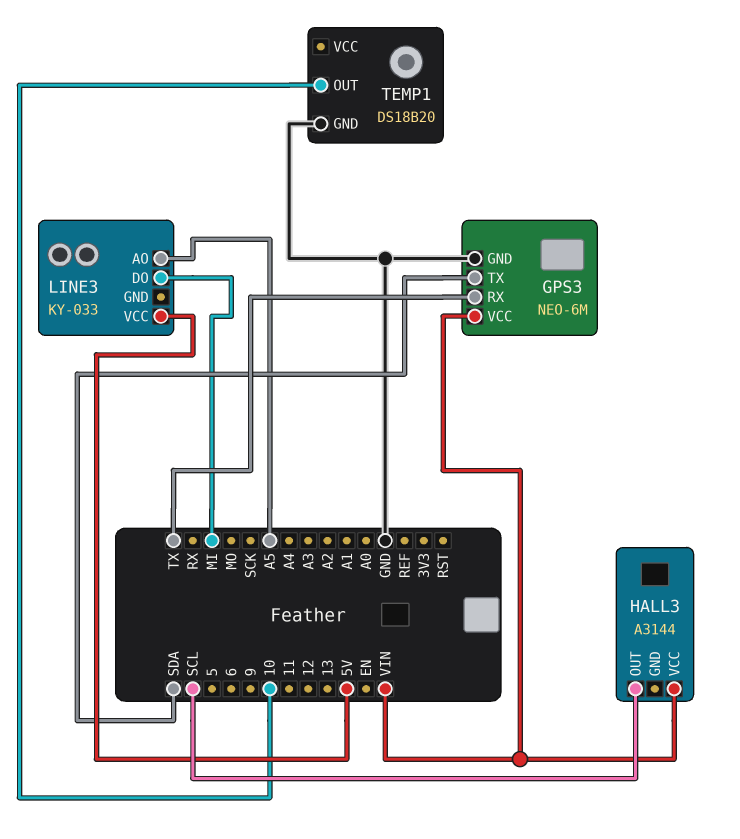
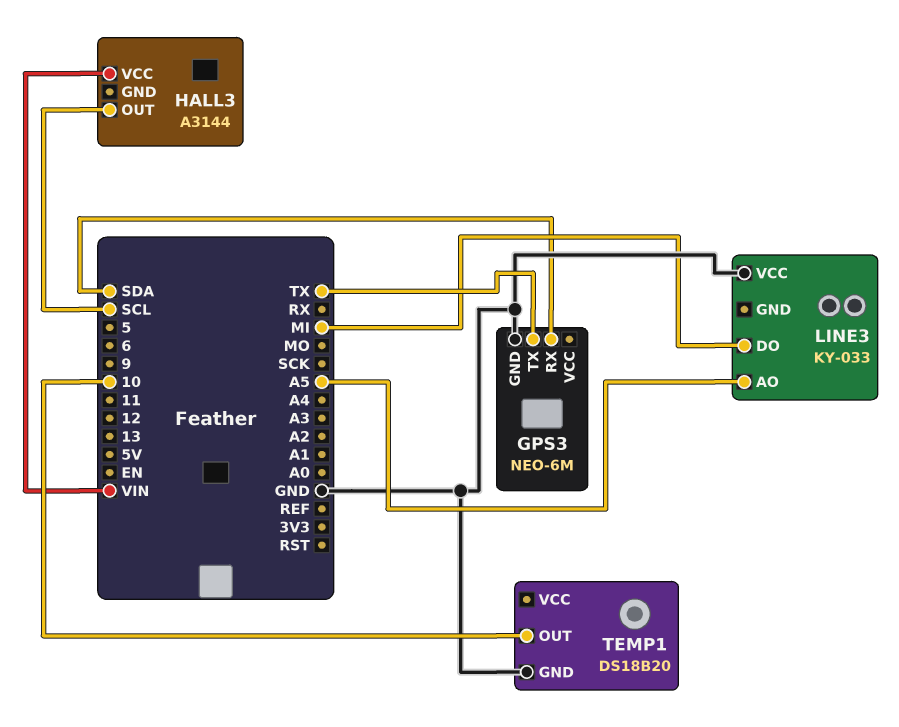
GPS3 pin RX: TX -> SDA
GPS3 pin TX: SDA -> TX
GPS3 pin VCC: VIN -> none
LINE3 pin VCC: 5V -> GND

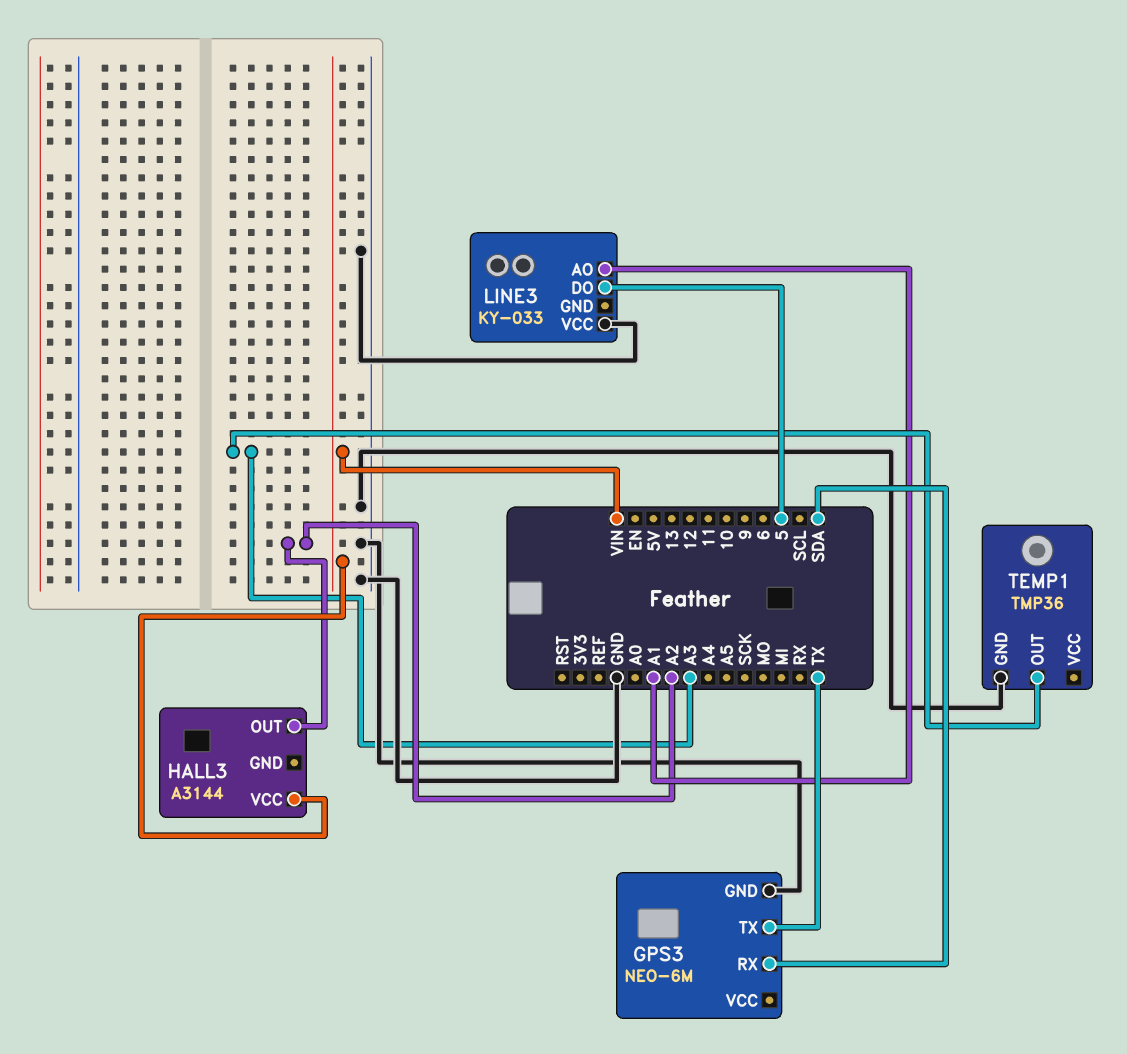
HALL3 pin OUT: SCL -> A2
LINE3 pin AO: A5 -> A1
LINE3 pin DO: MI -> 5
TEMP1: DS18B20 -> TMP36
TEMP1 pin OUT: 10 -> A3

